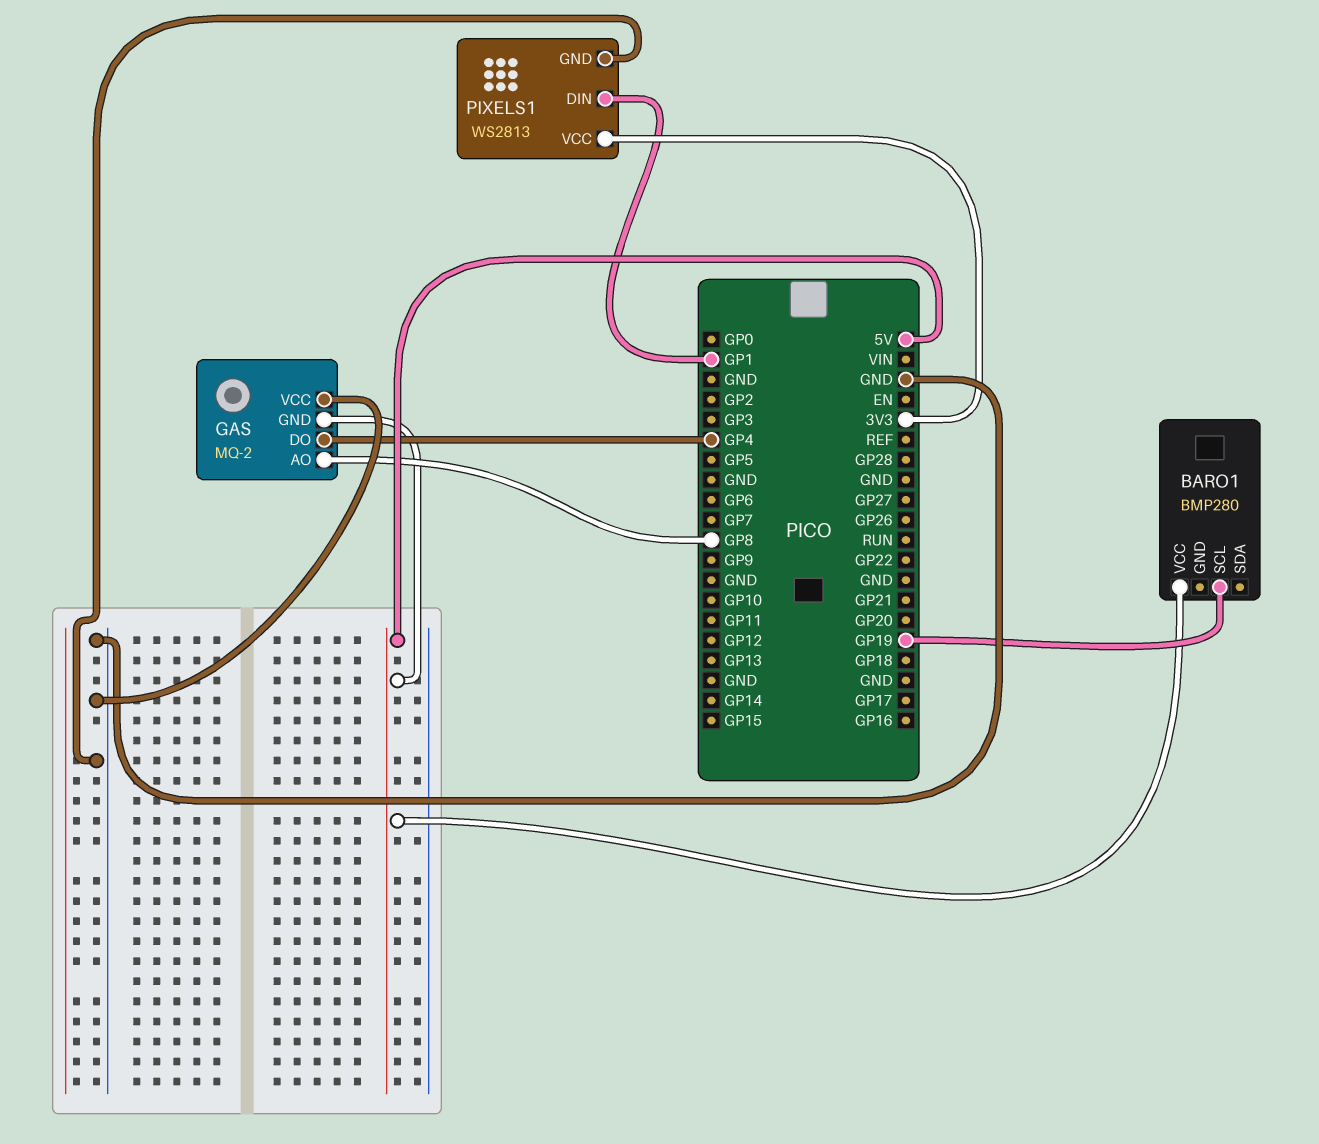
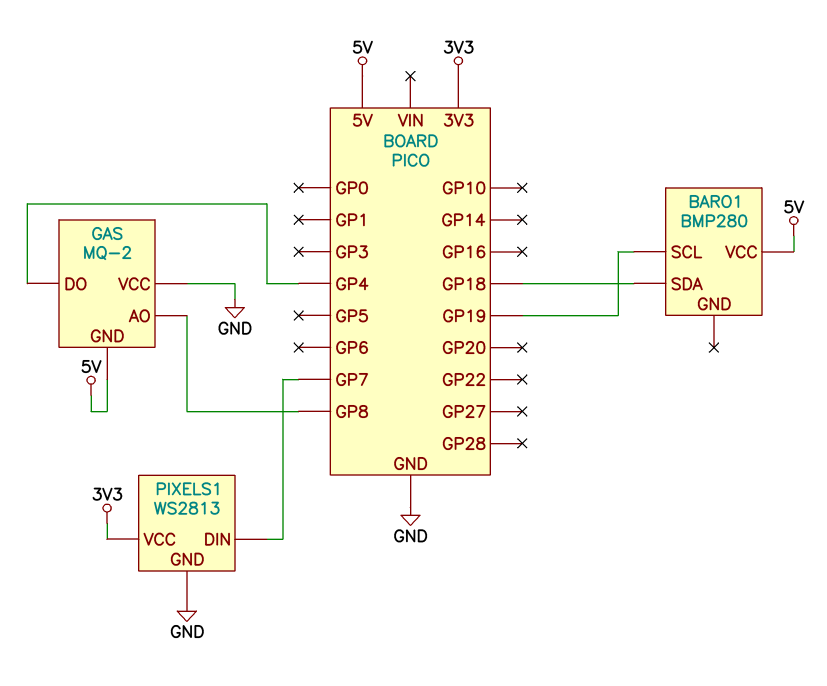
BARO1 pin SDA: none -> GP18
PIXELS1 pin DIN: GP1 -> GP7

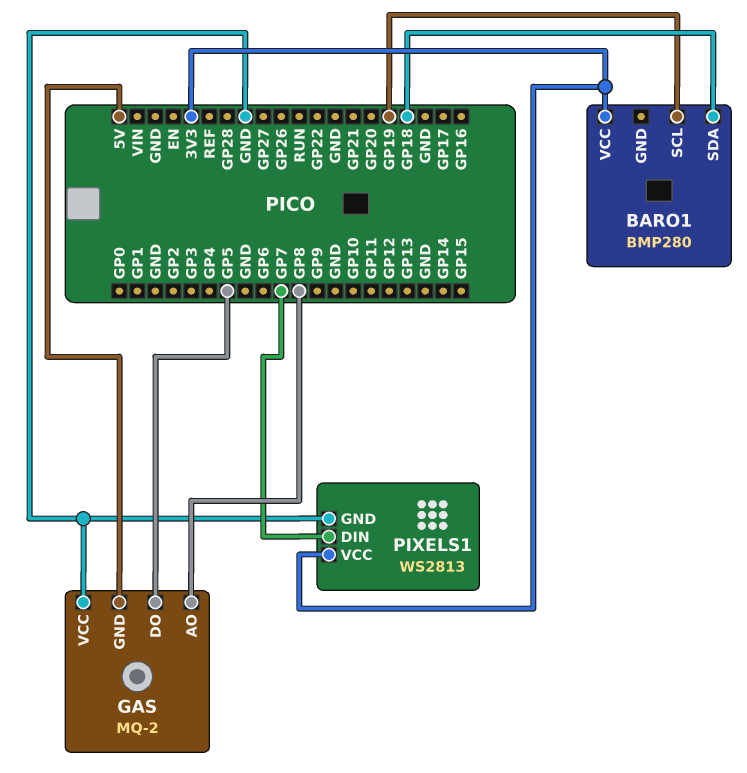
BARO1 pin VCC: 5V -> 3V3
GAS pin DO: GP4 -> GP5

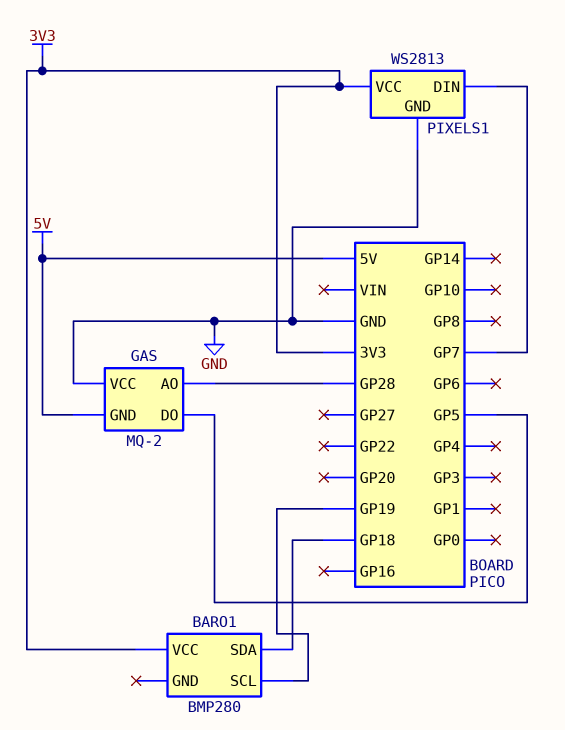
GAS pin AO: GP8 -> GP28

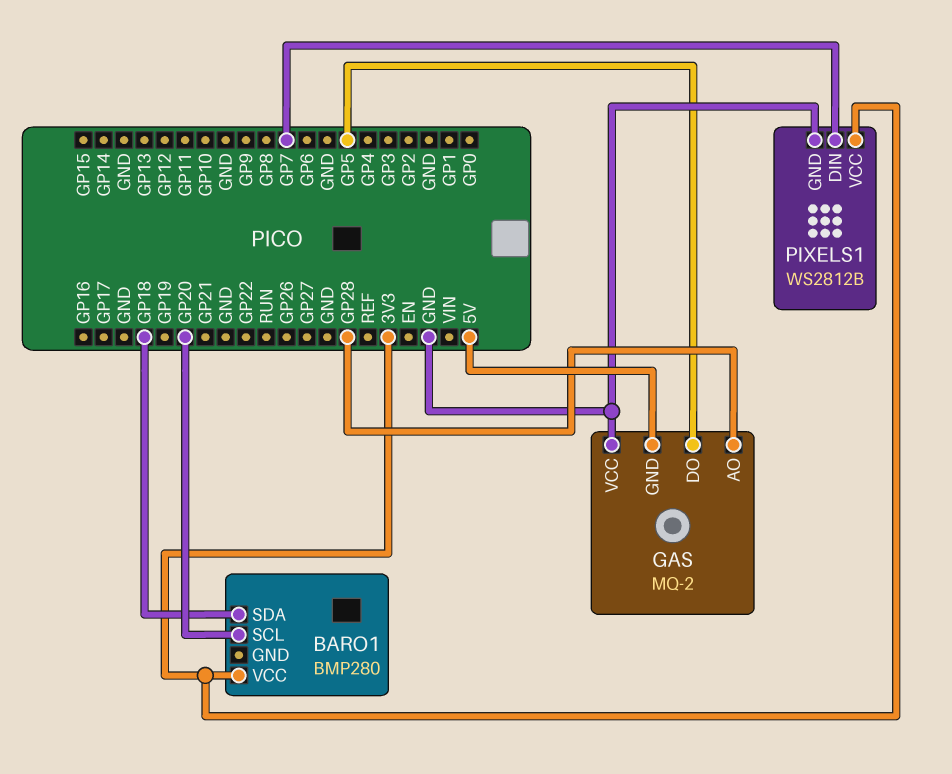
BARO1 pin SCL: GP19 -> GP20
PIXELS1: WS2813 -> WS2812B

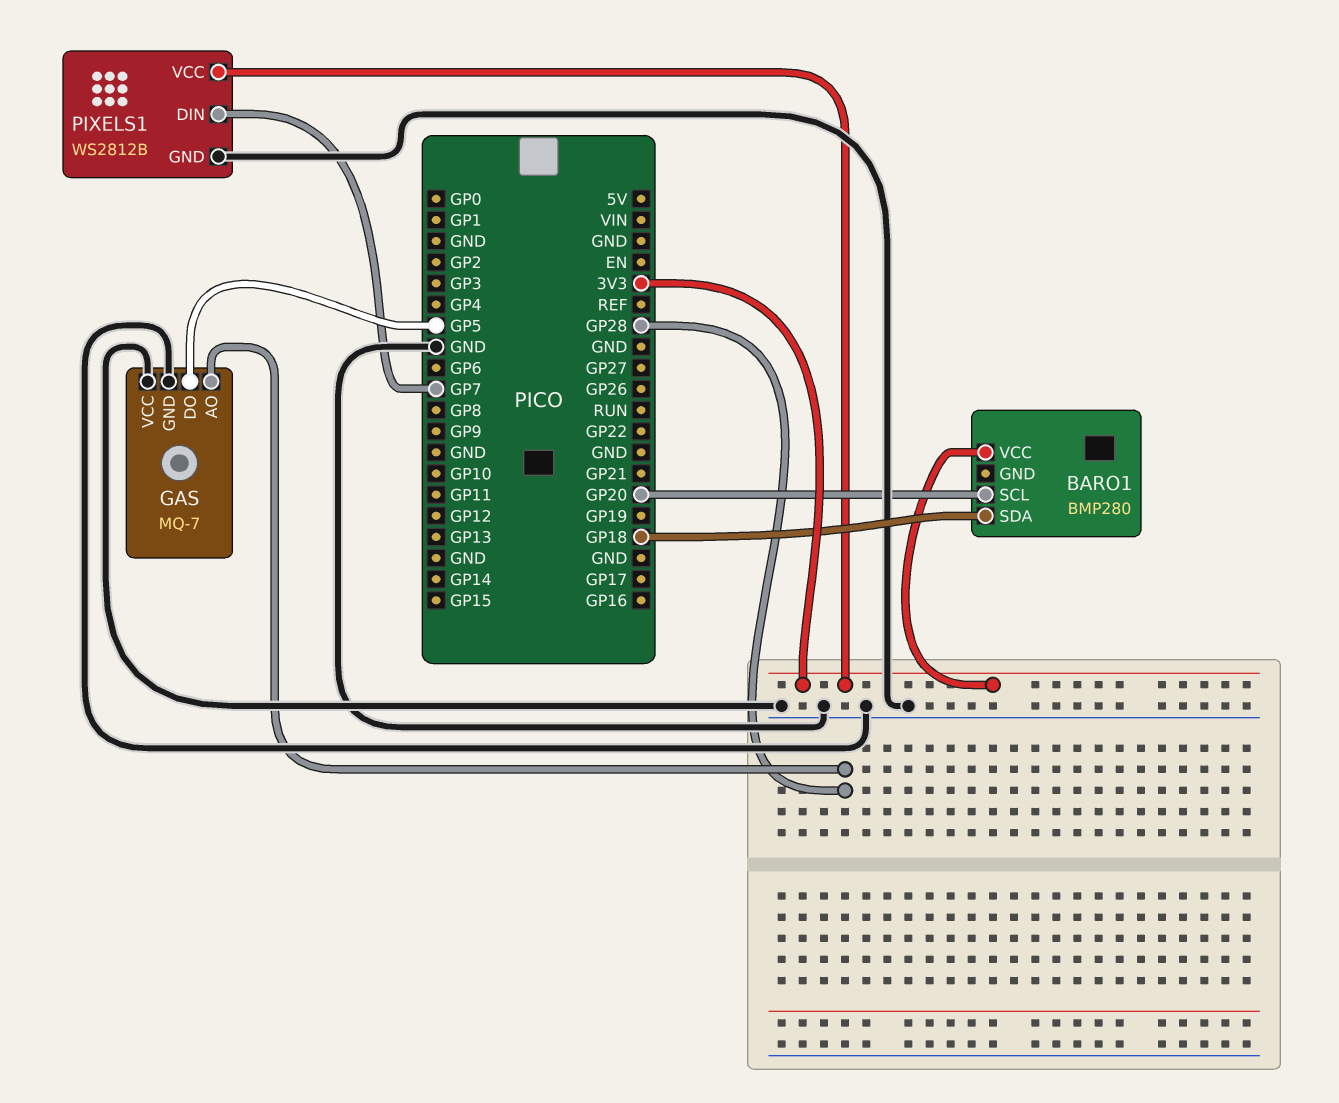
GAS: MQ-2 -> MQ-7
GAS pin GND: 5V -> GND

